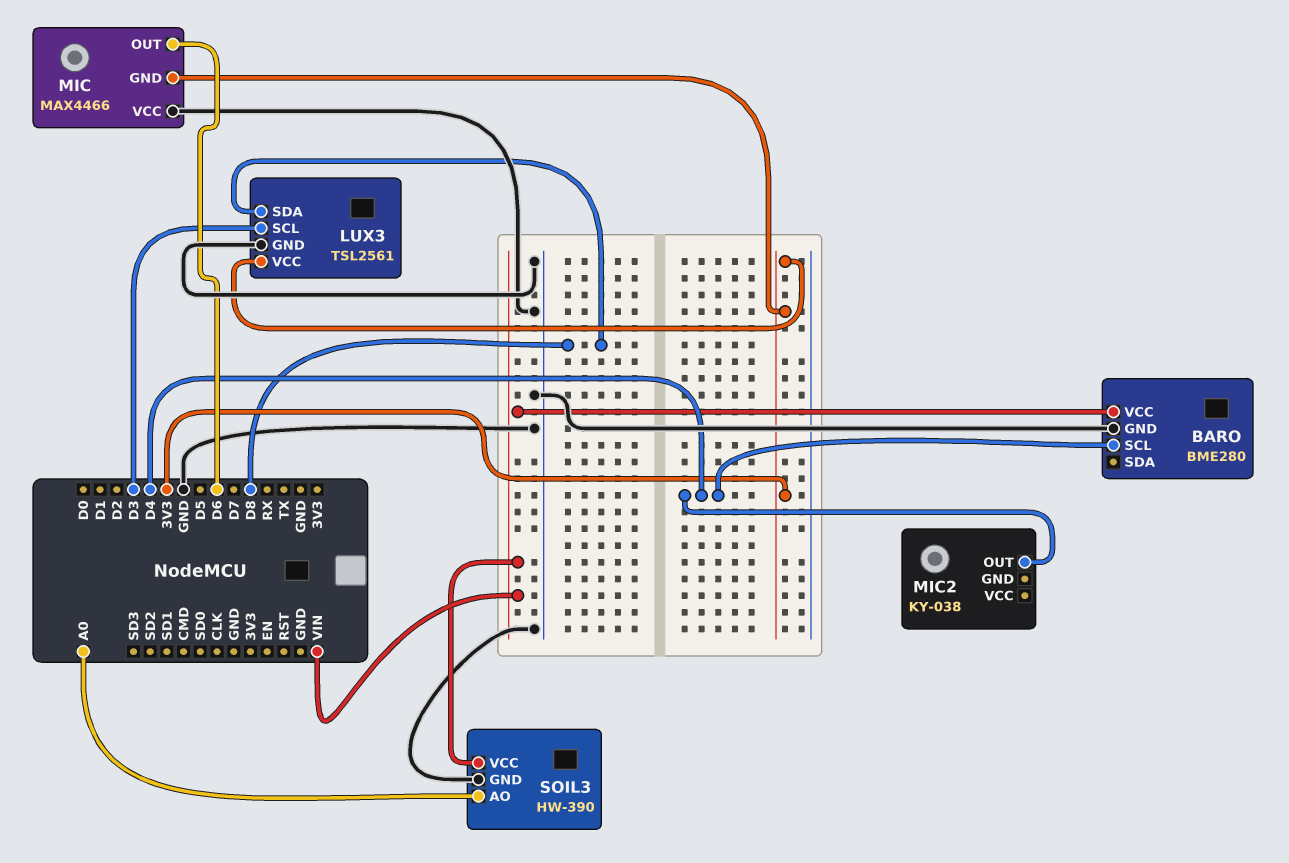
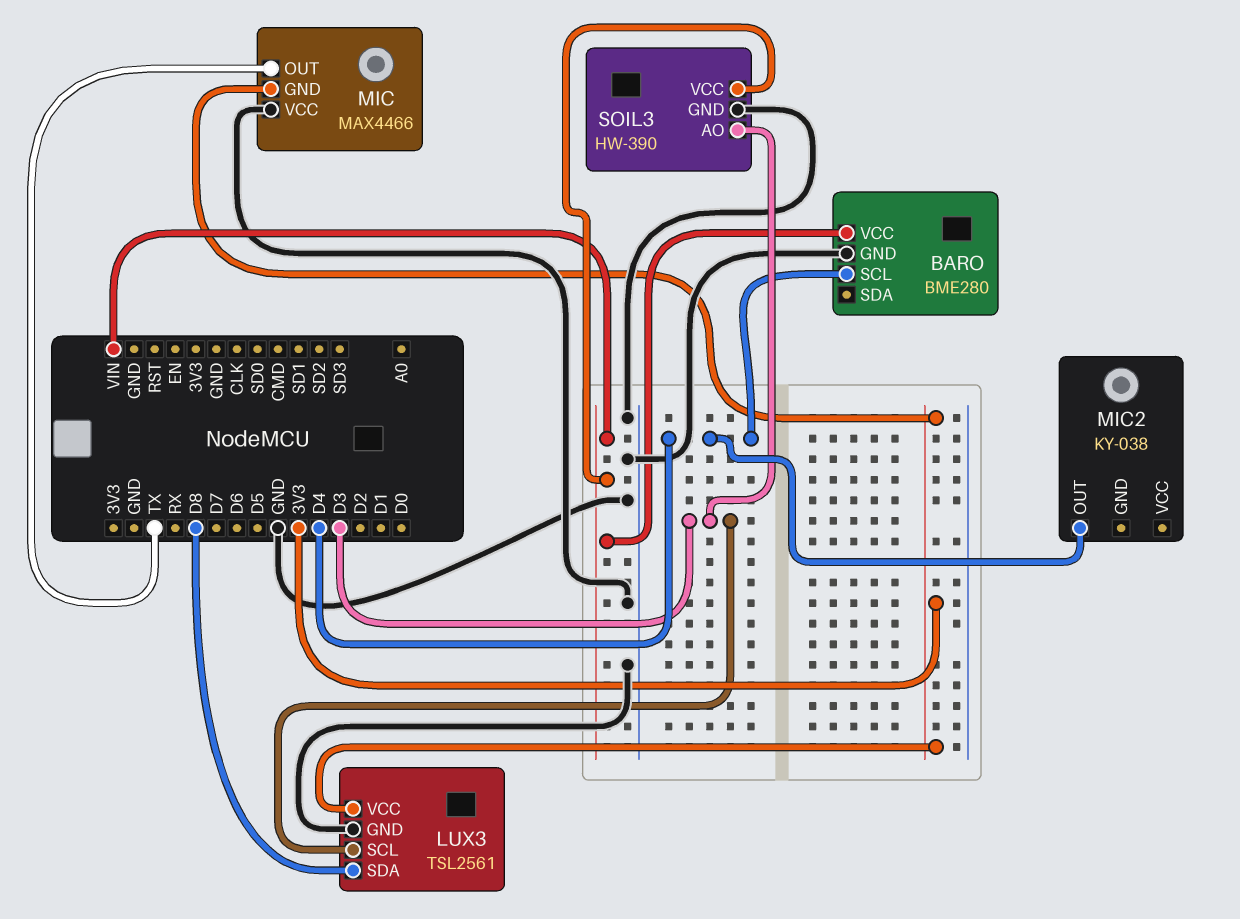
MIC pin OUT: D6 -> TX
SOIL3 pin AO: A0 -> D3

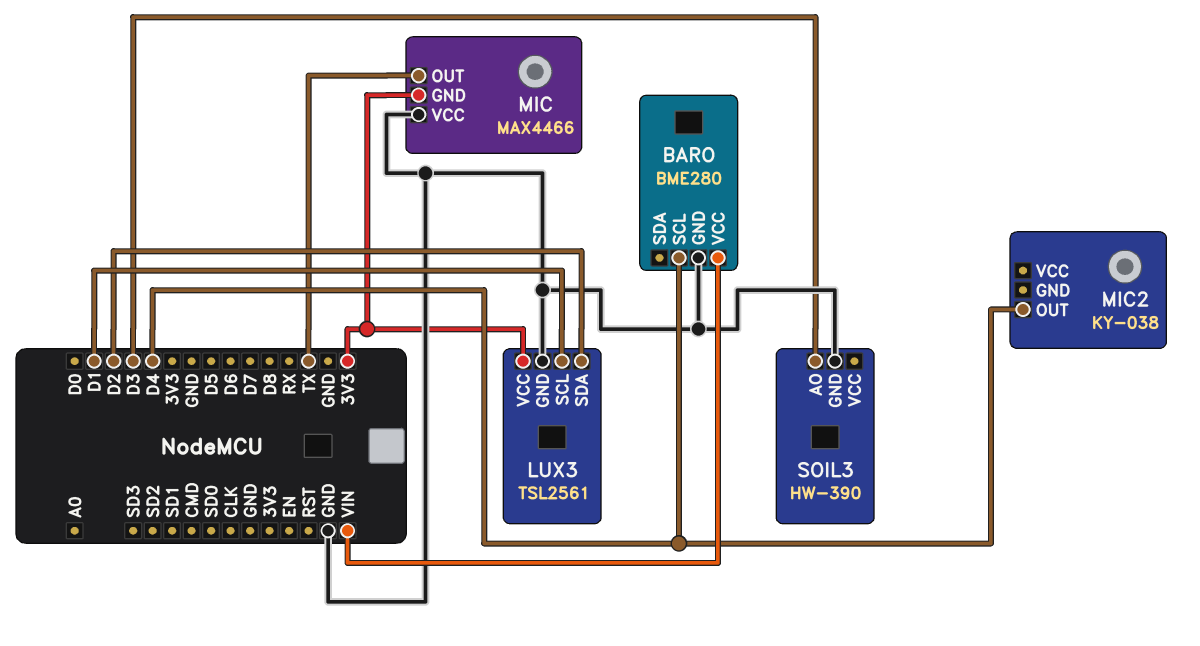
LUX3 pin SCL: D3 -> D1
LUX3 pin SDA: D8 -> D2
SOIL3 pin VCC: VIN -> none

